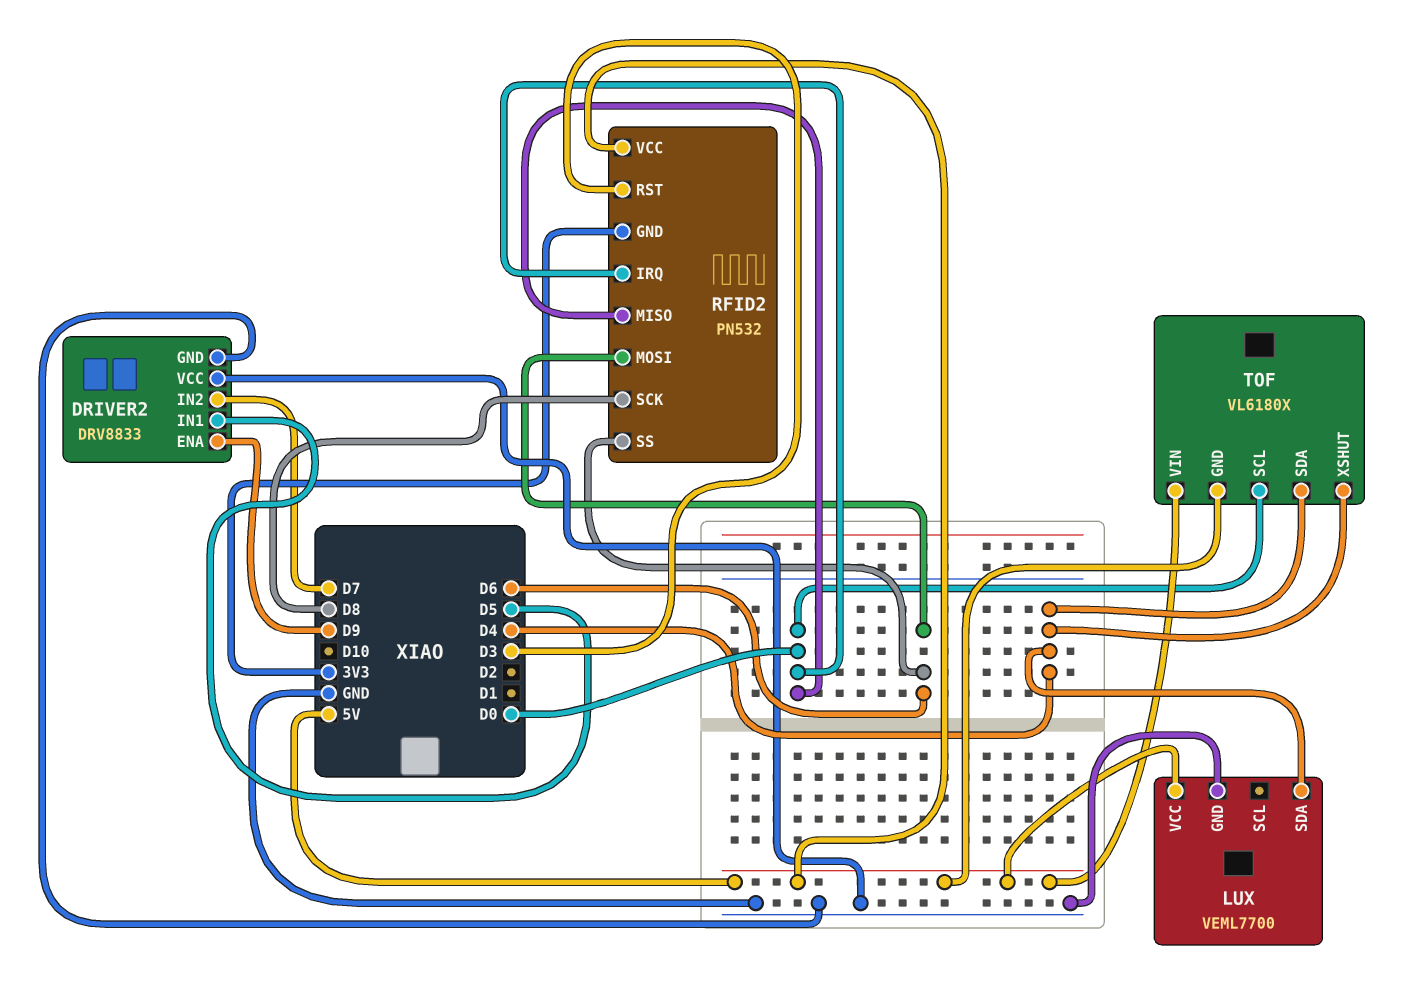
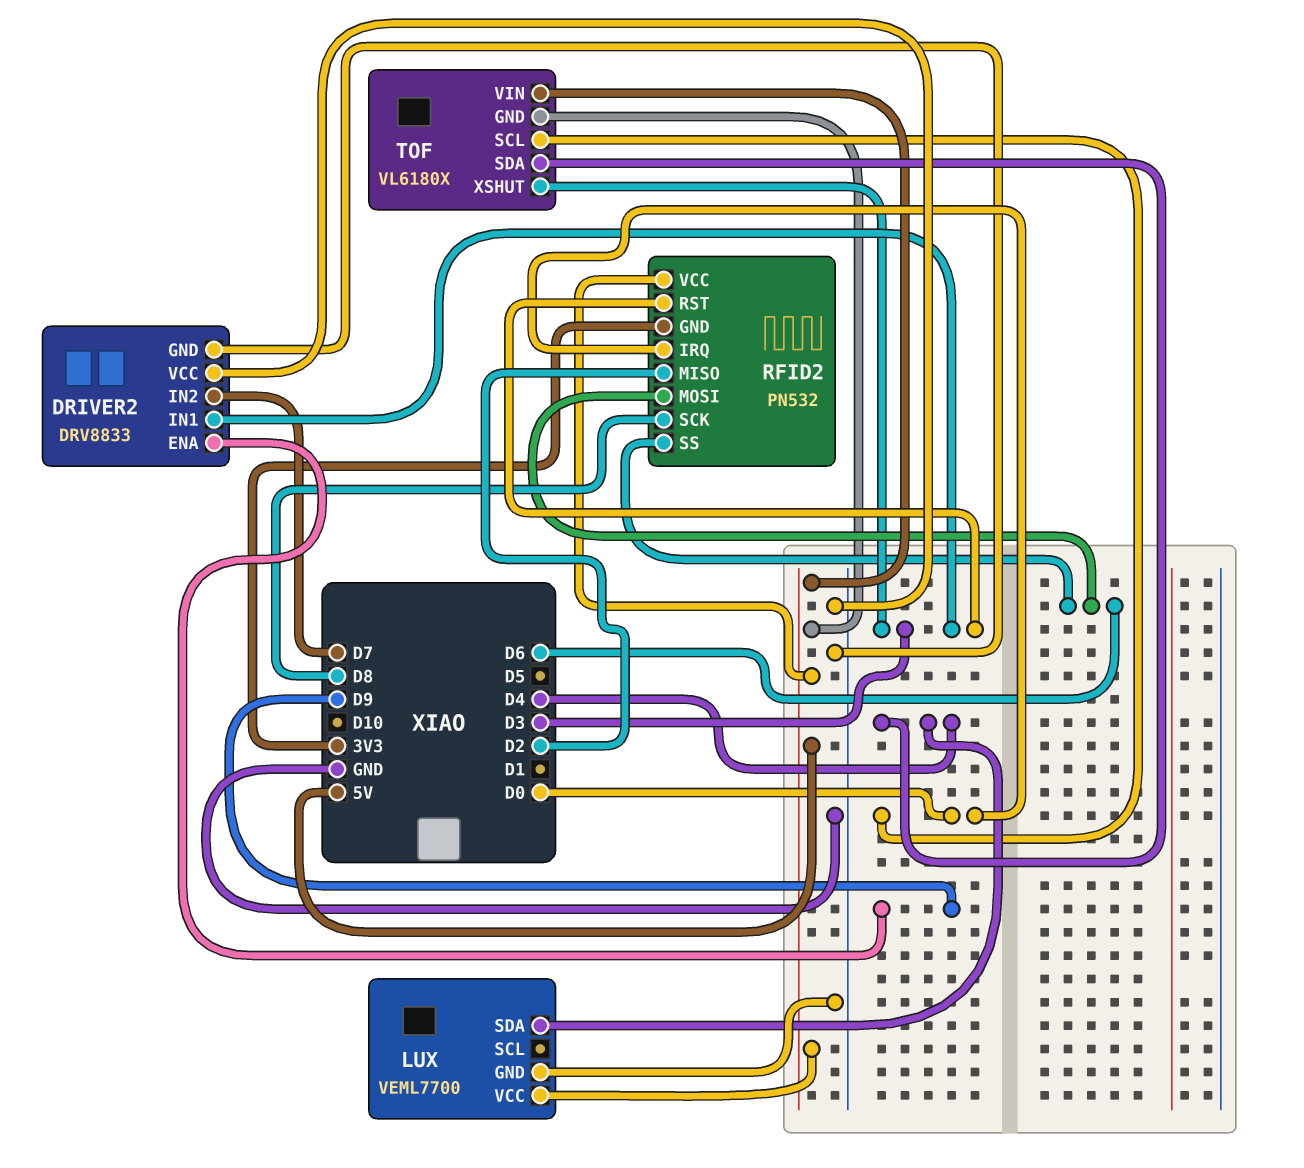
DRIVER2 pin IN1: D5 -> D3
RFID2 pin MISO: D0 -> D2
TOF pin XSHUT: D4 -> D3

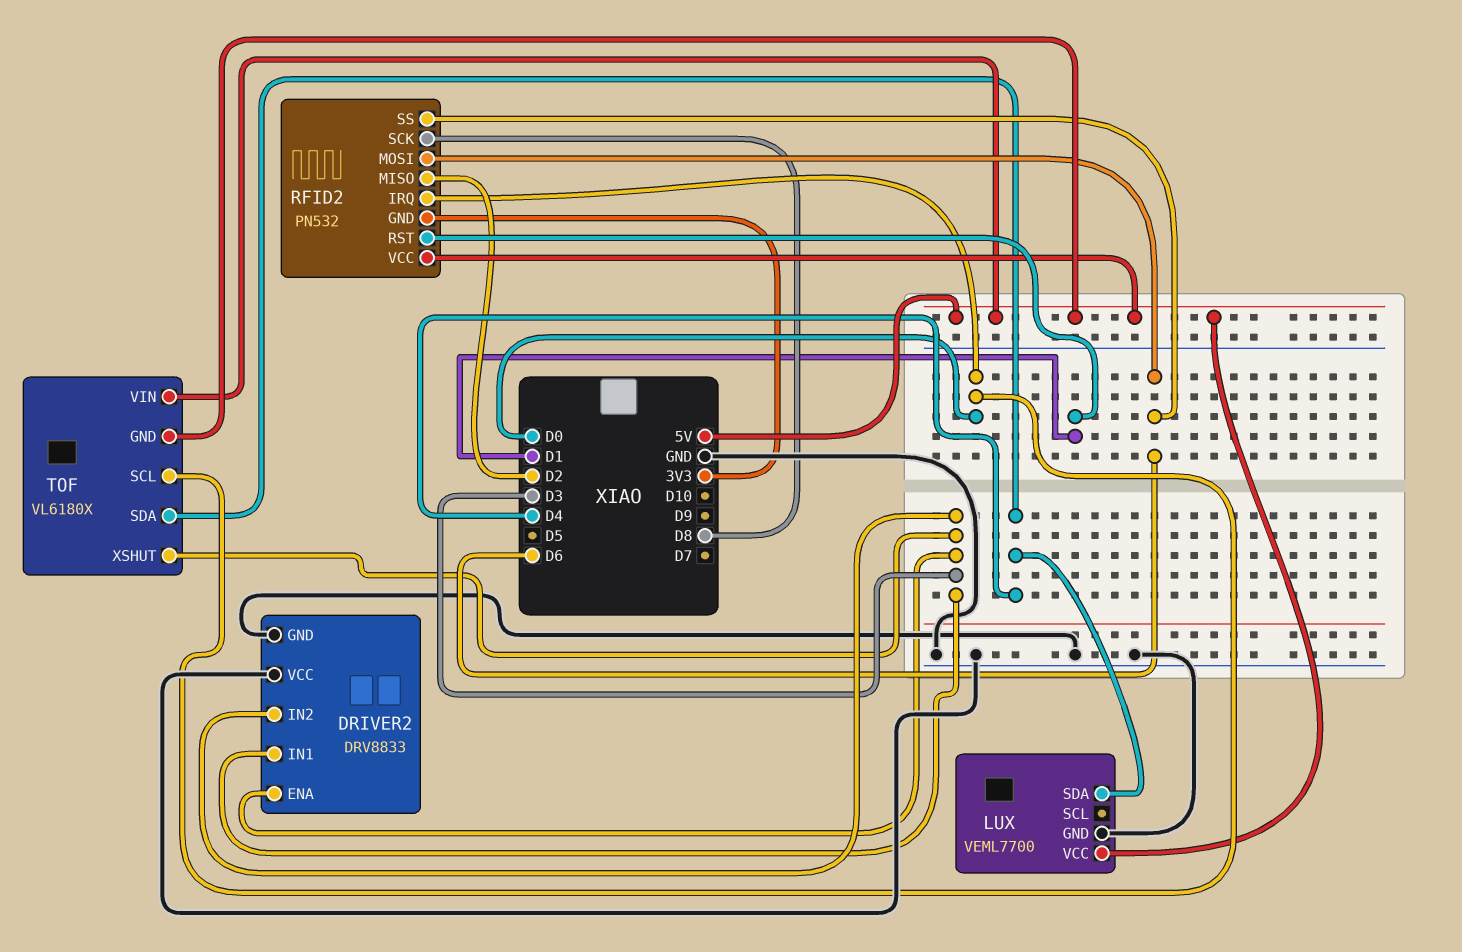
DRIVER2 pin ENA: D9 -> D3
DRIVER2 pin IN2: D7 -> D3
RFID2 pin RST: D3 -> D1

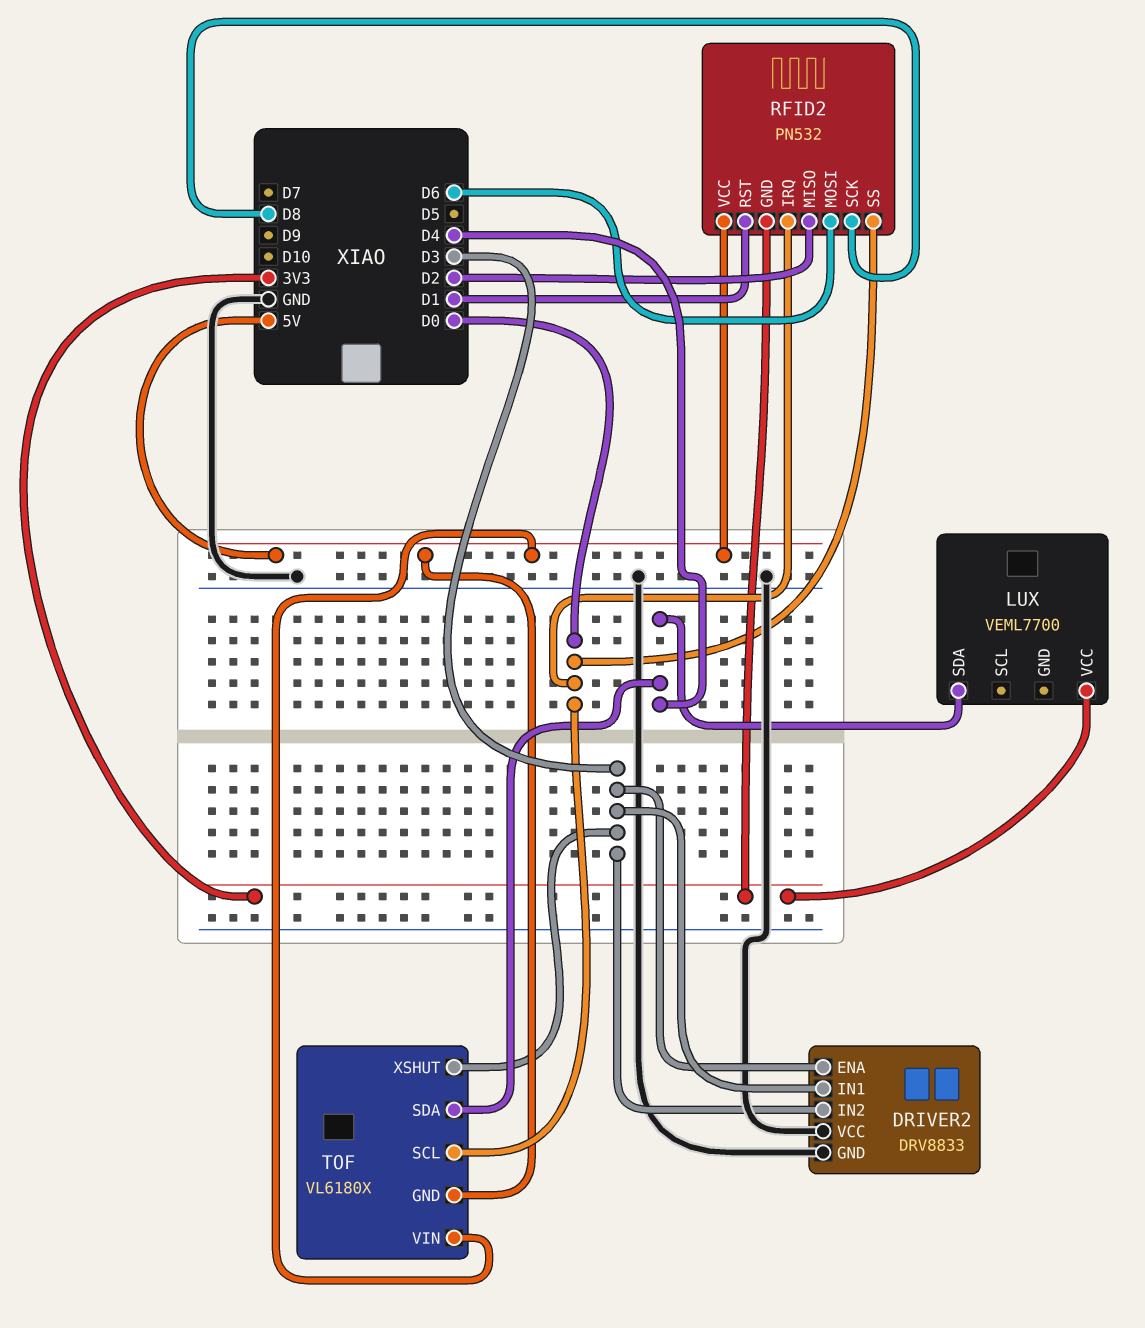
LUX pin GND: GND -> none
LUX pin VCC: 5V -> 3V3
RFID2 pin SS: D6 -> D0

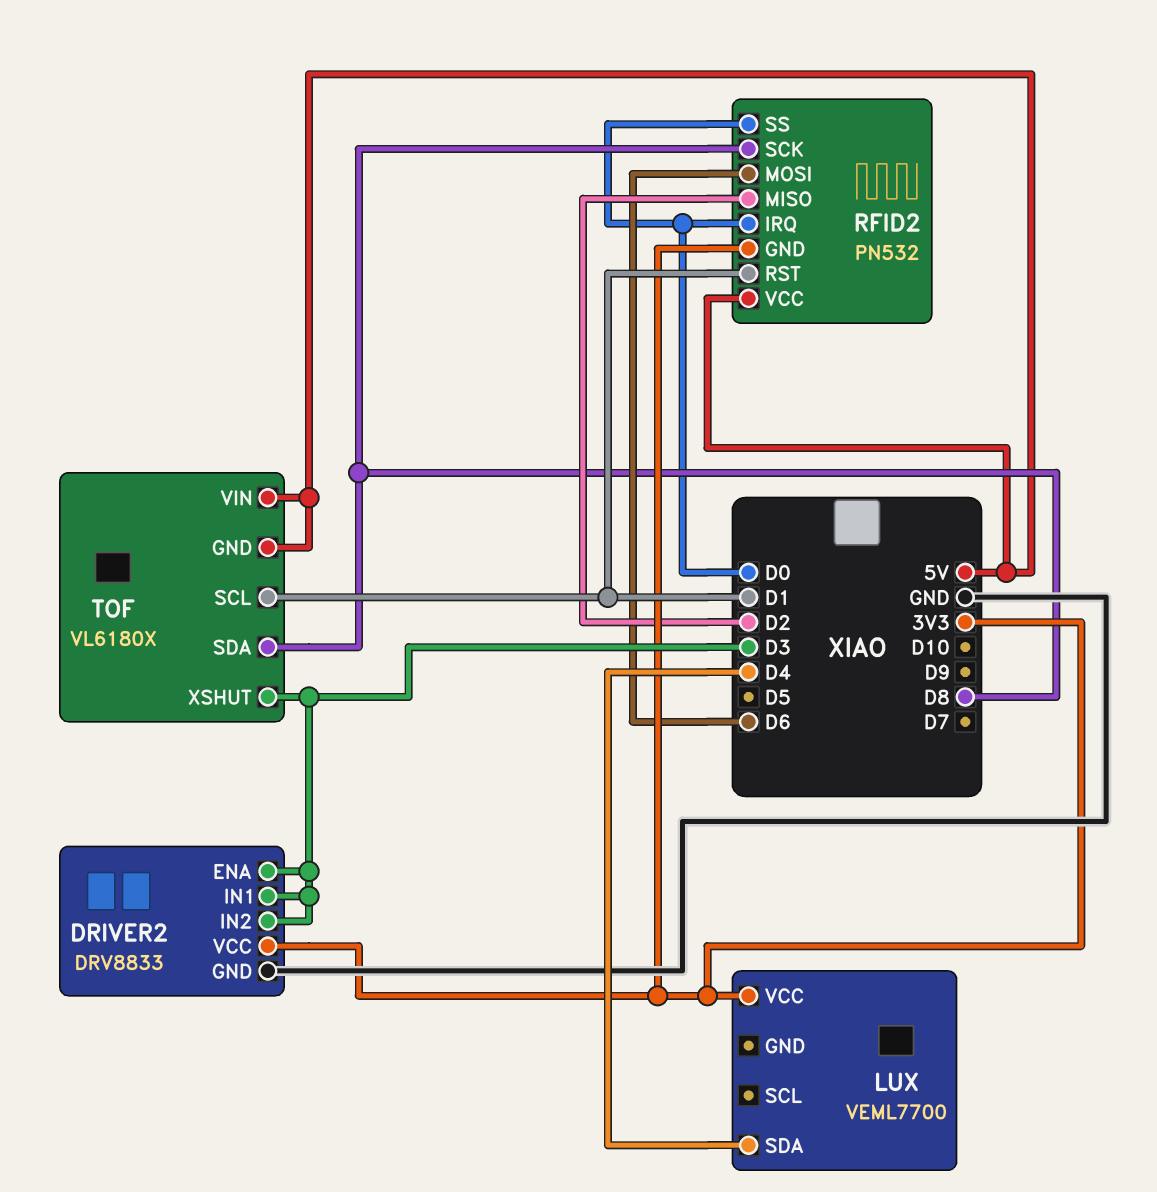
DRIVER2 pin VCC: GND -> 3V3
TOF pin SCL: D0 -> D1
TOF pin SDA: D4 -> D8

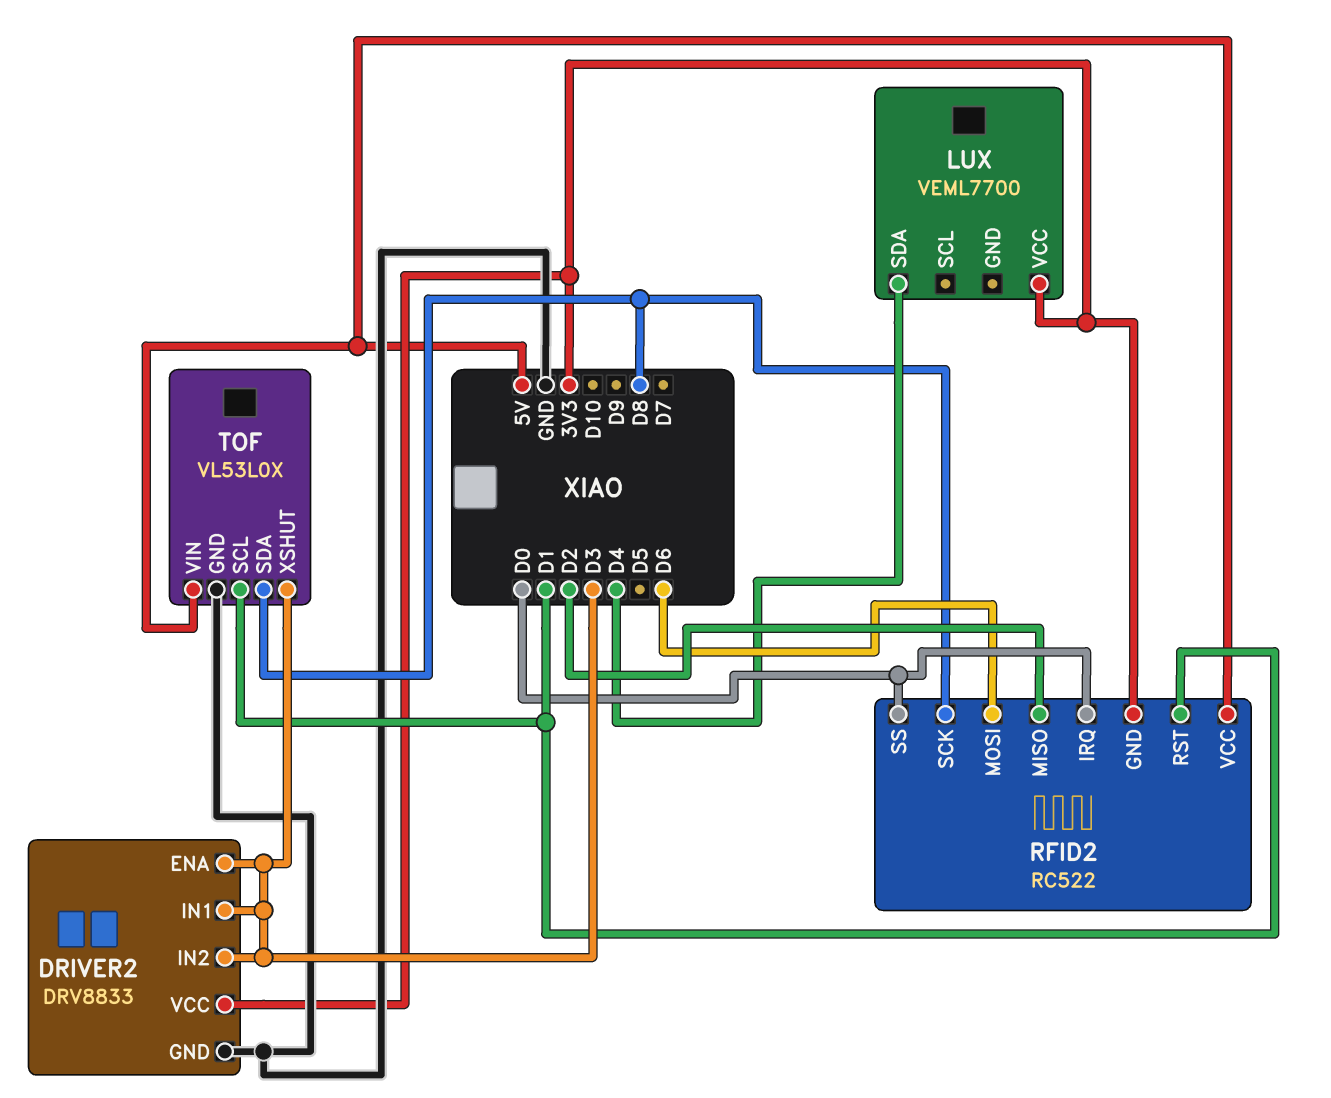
RFID2: PN532 -> RC522
TOF: VL6180X -> VL53L0X
TOF pin GND: 5V -> GND

